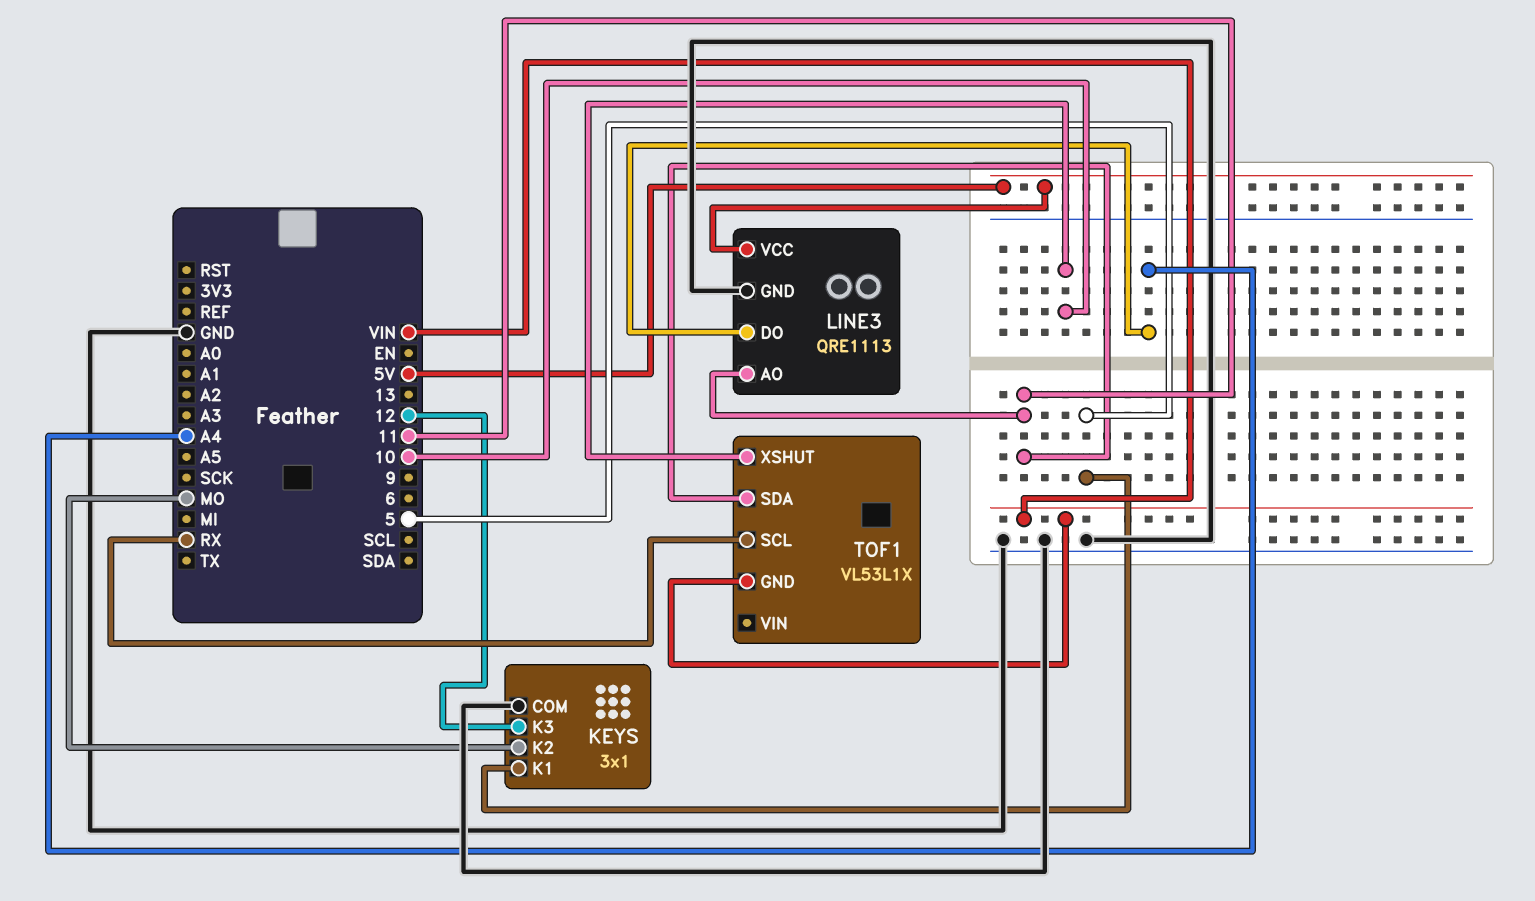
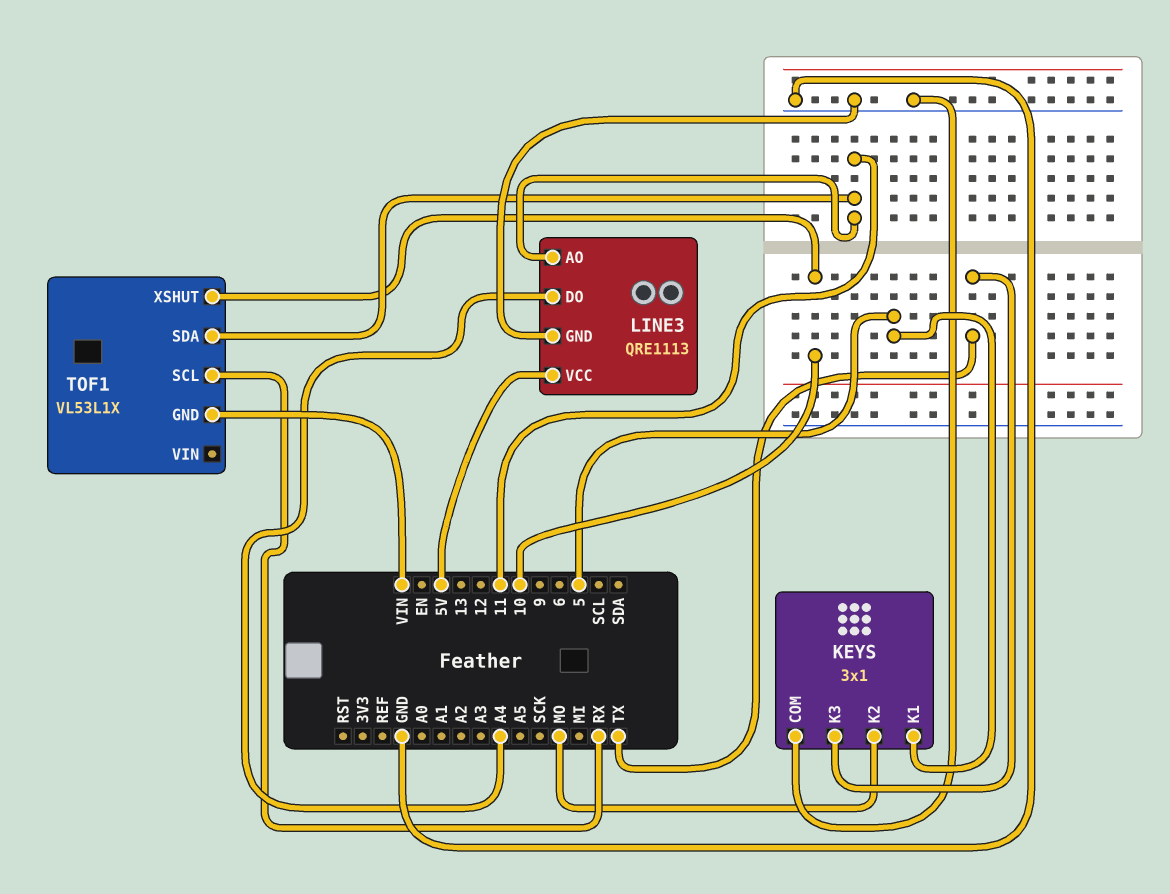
KEYS pin K3: 12 -> TX

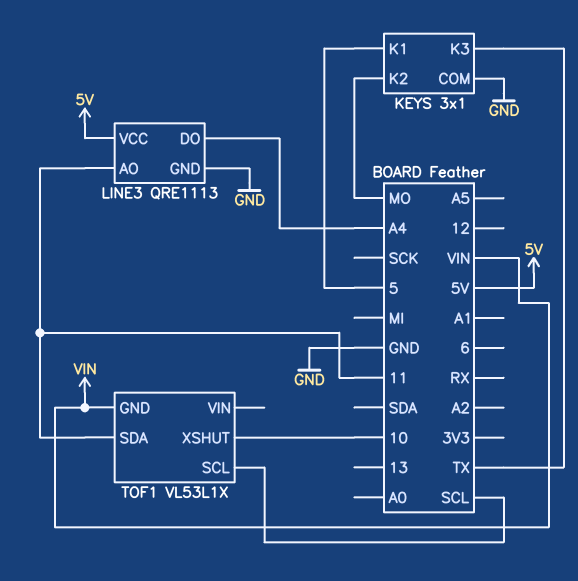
TOF1 pin SCL: RX -> SCL

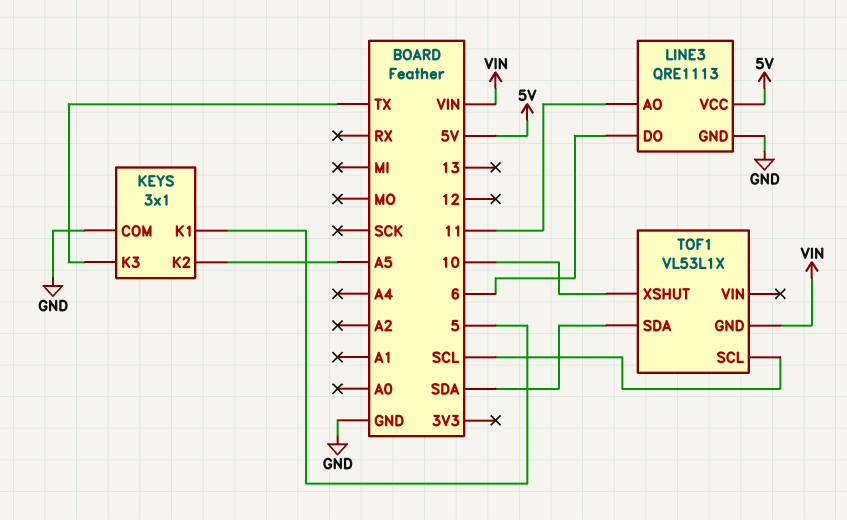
KEYS pin K2: MO -> A5
LINE3 pin DO: A4 -> 6
TOF1 pin SDA: 11 -> SDA

